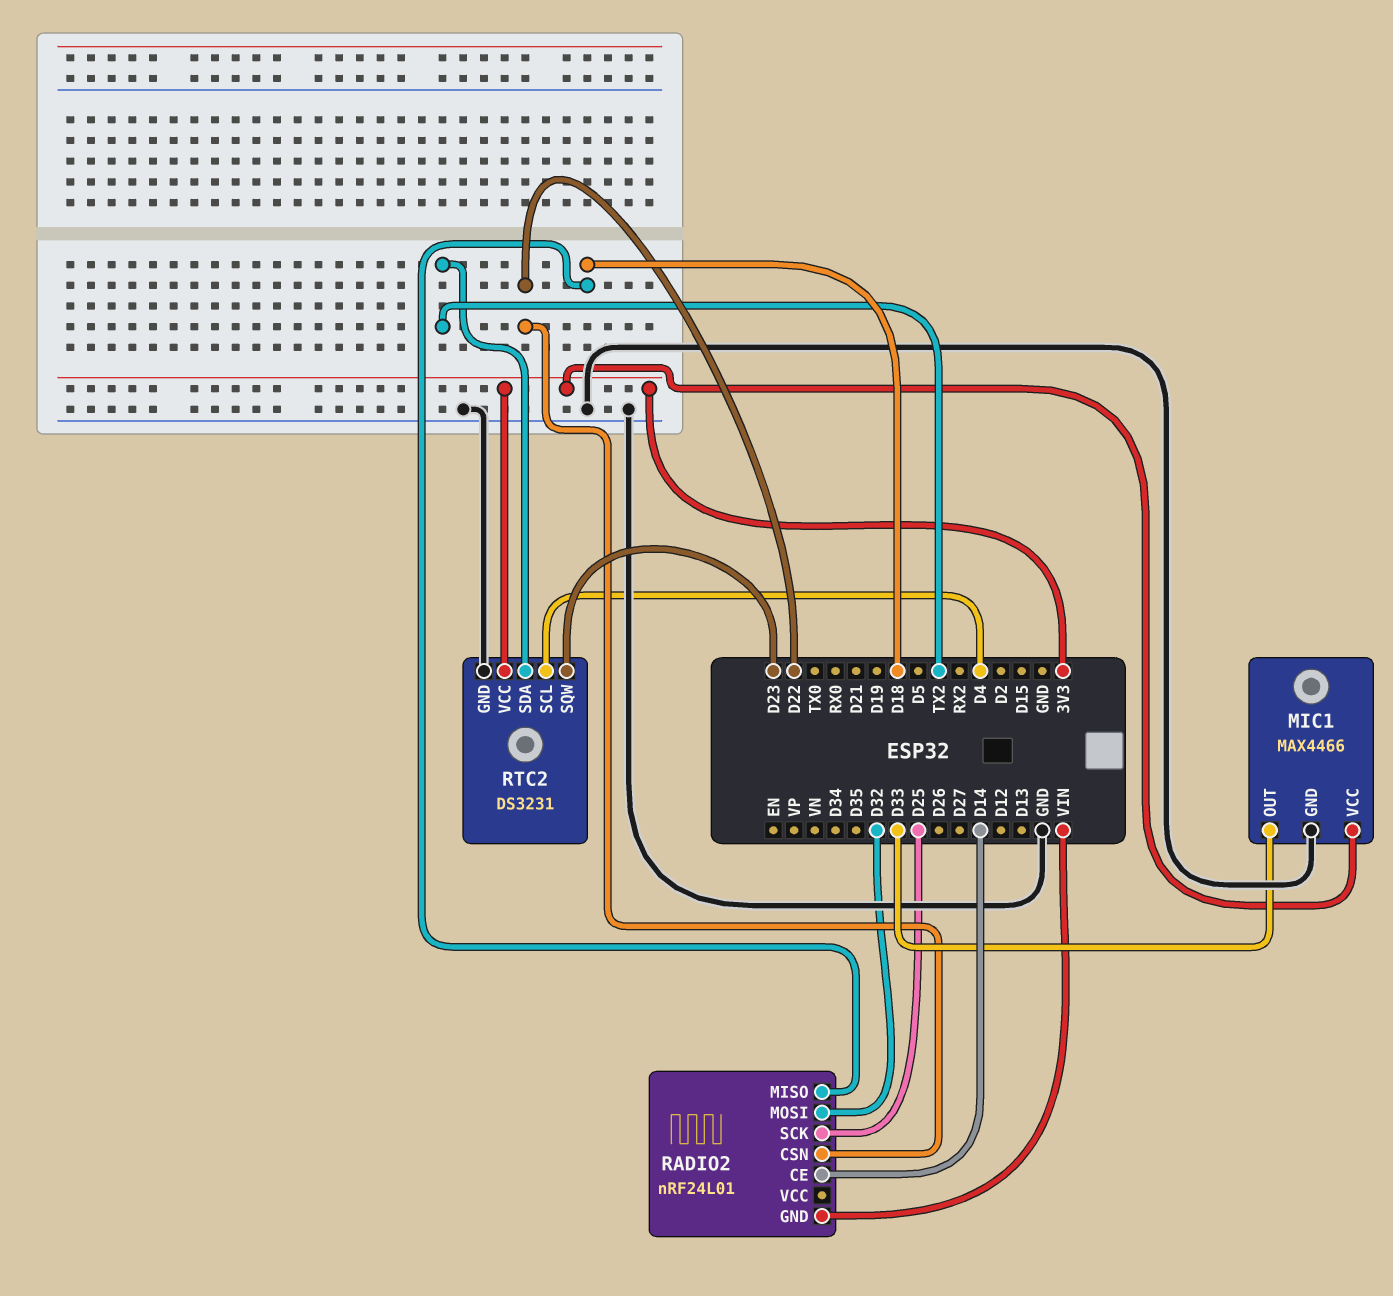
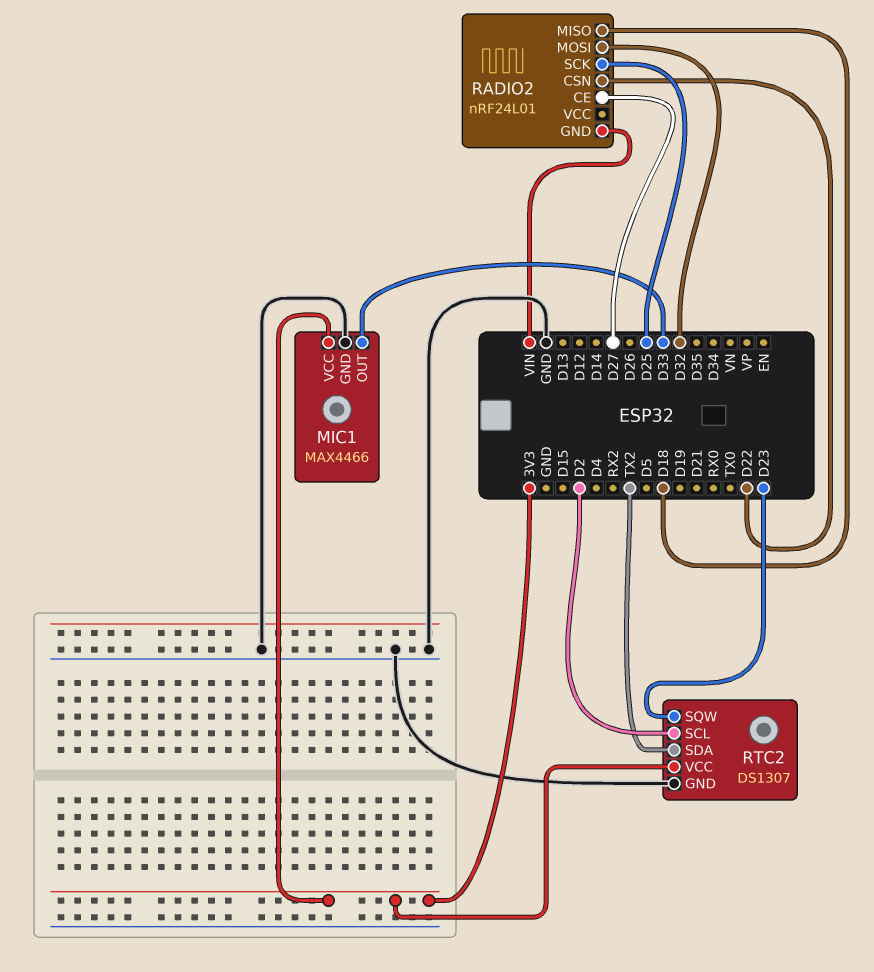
RADIO2 pin CE: D14 -> D27
RTC2: DS3231 -> DS1307
RTC2 pin SCL: D4 -> D2

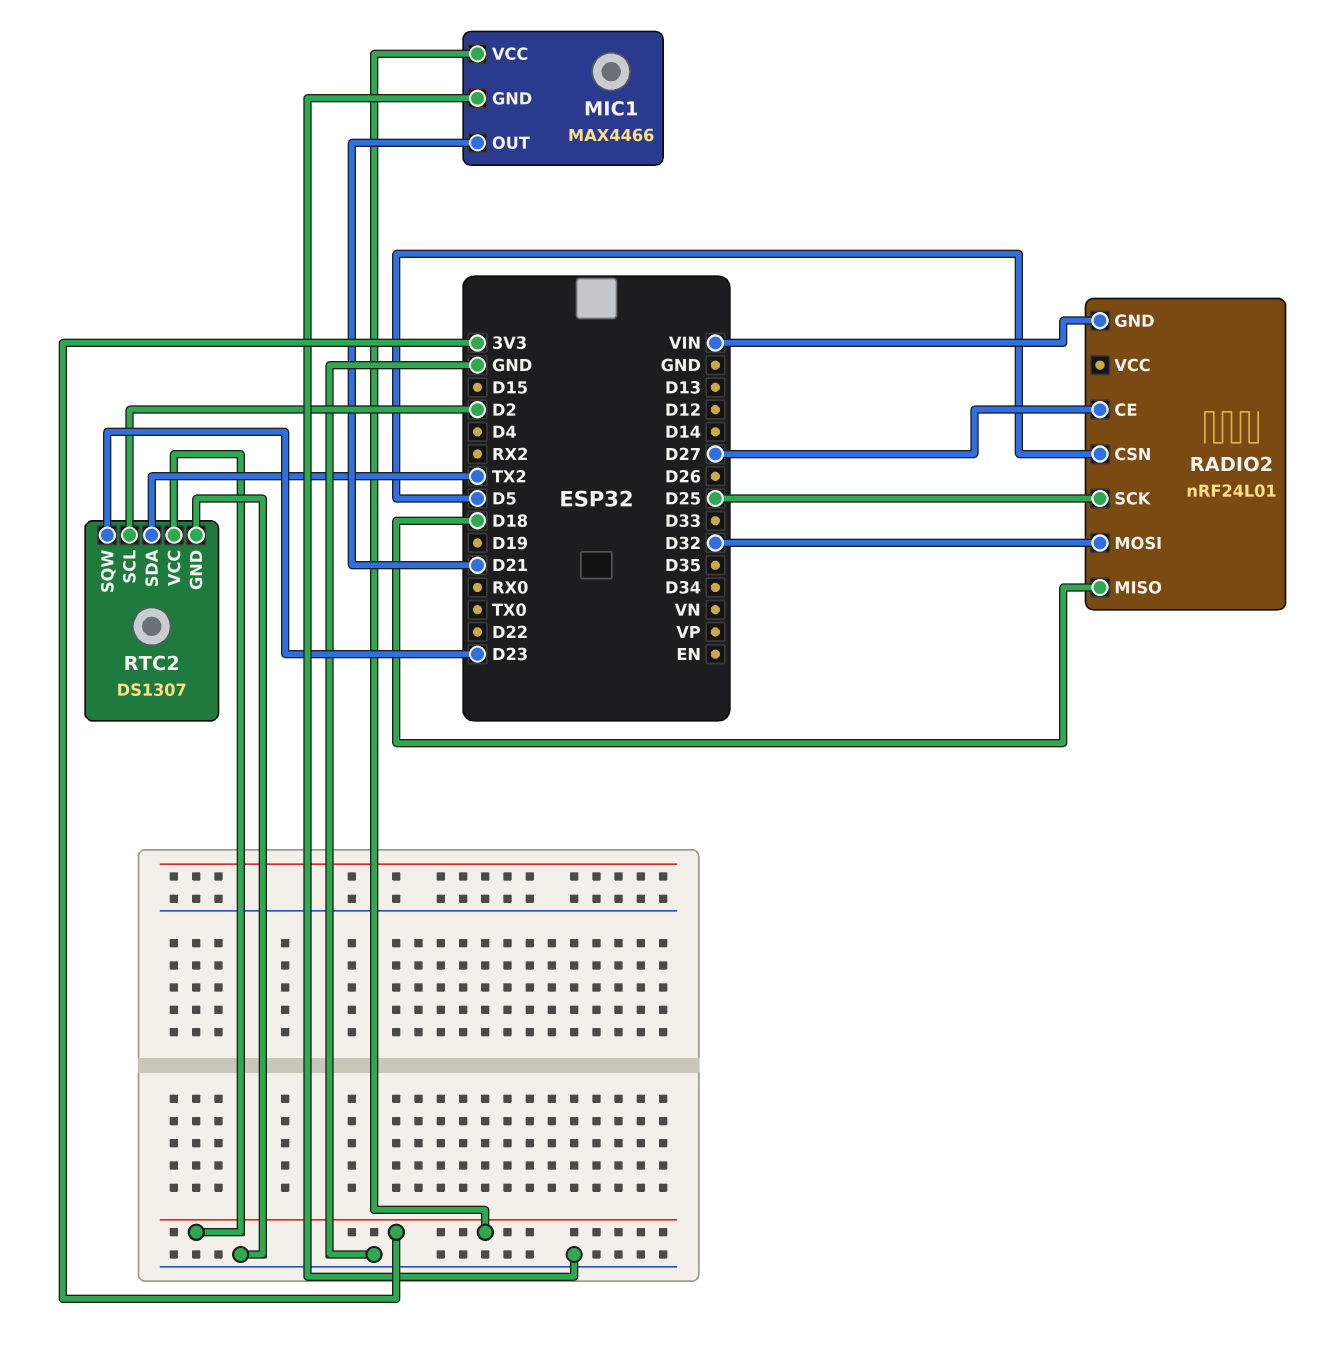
MIC1 pin OUT: D33 -> D21
RADIO2 pin CSN: D22 -> D5

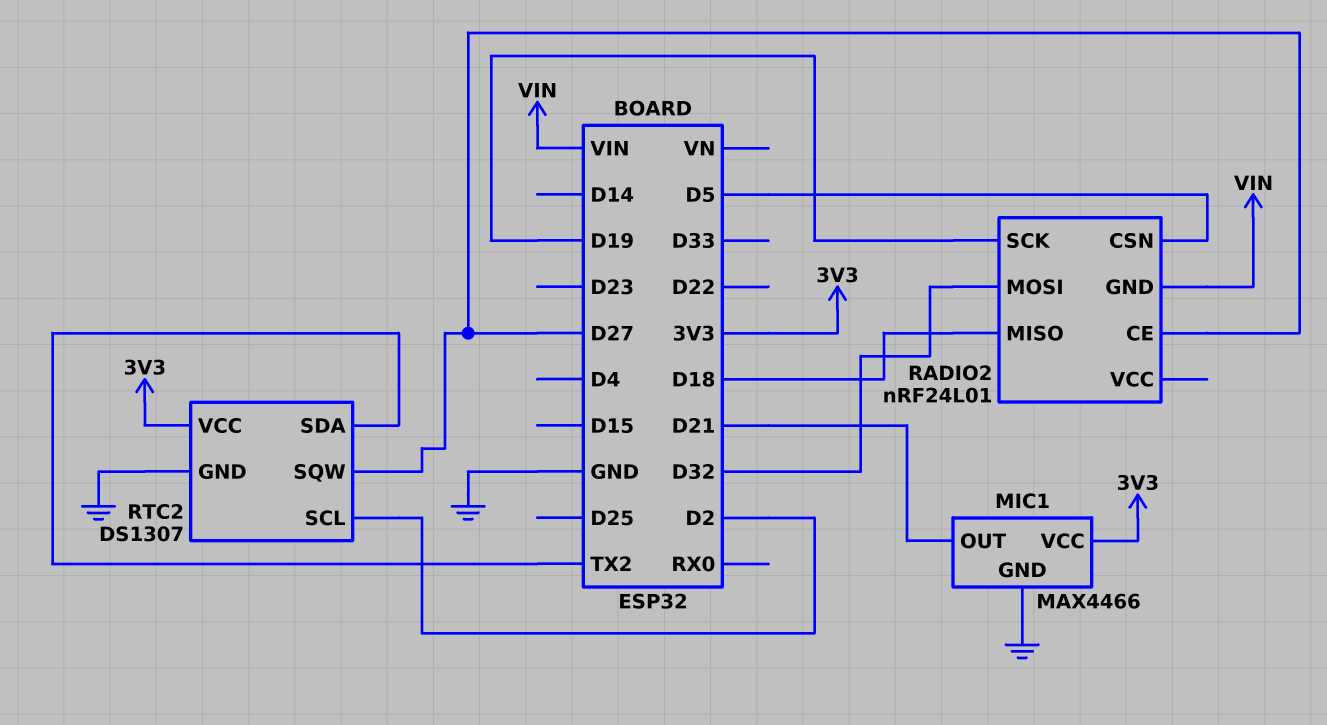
RADIO2 pin SCK: D25 -> D19
RTC2 pin SQW: D23 -> D27

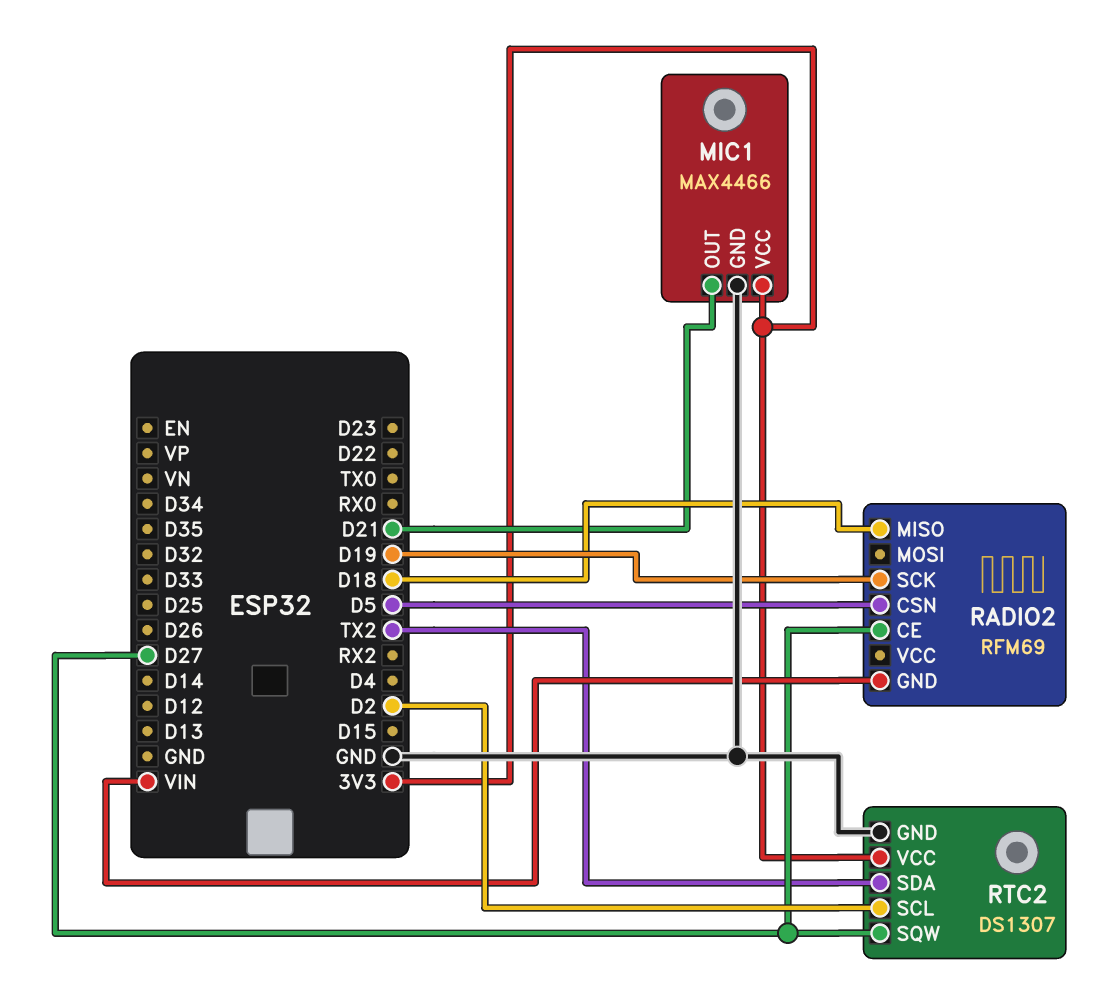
RADIO2: nRF24L01 -> RFM69
RADIO2 pin MOSI: D32 -> none

